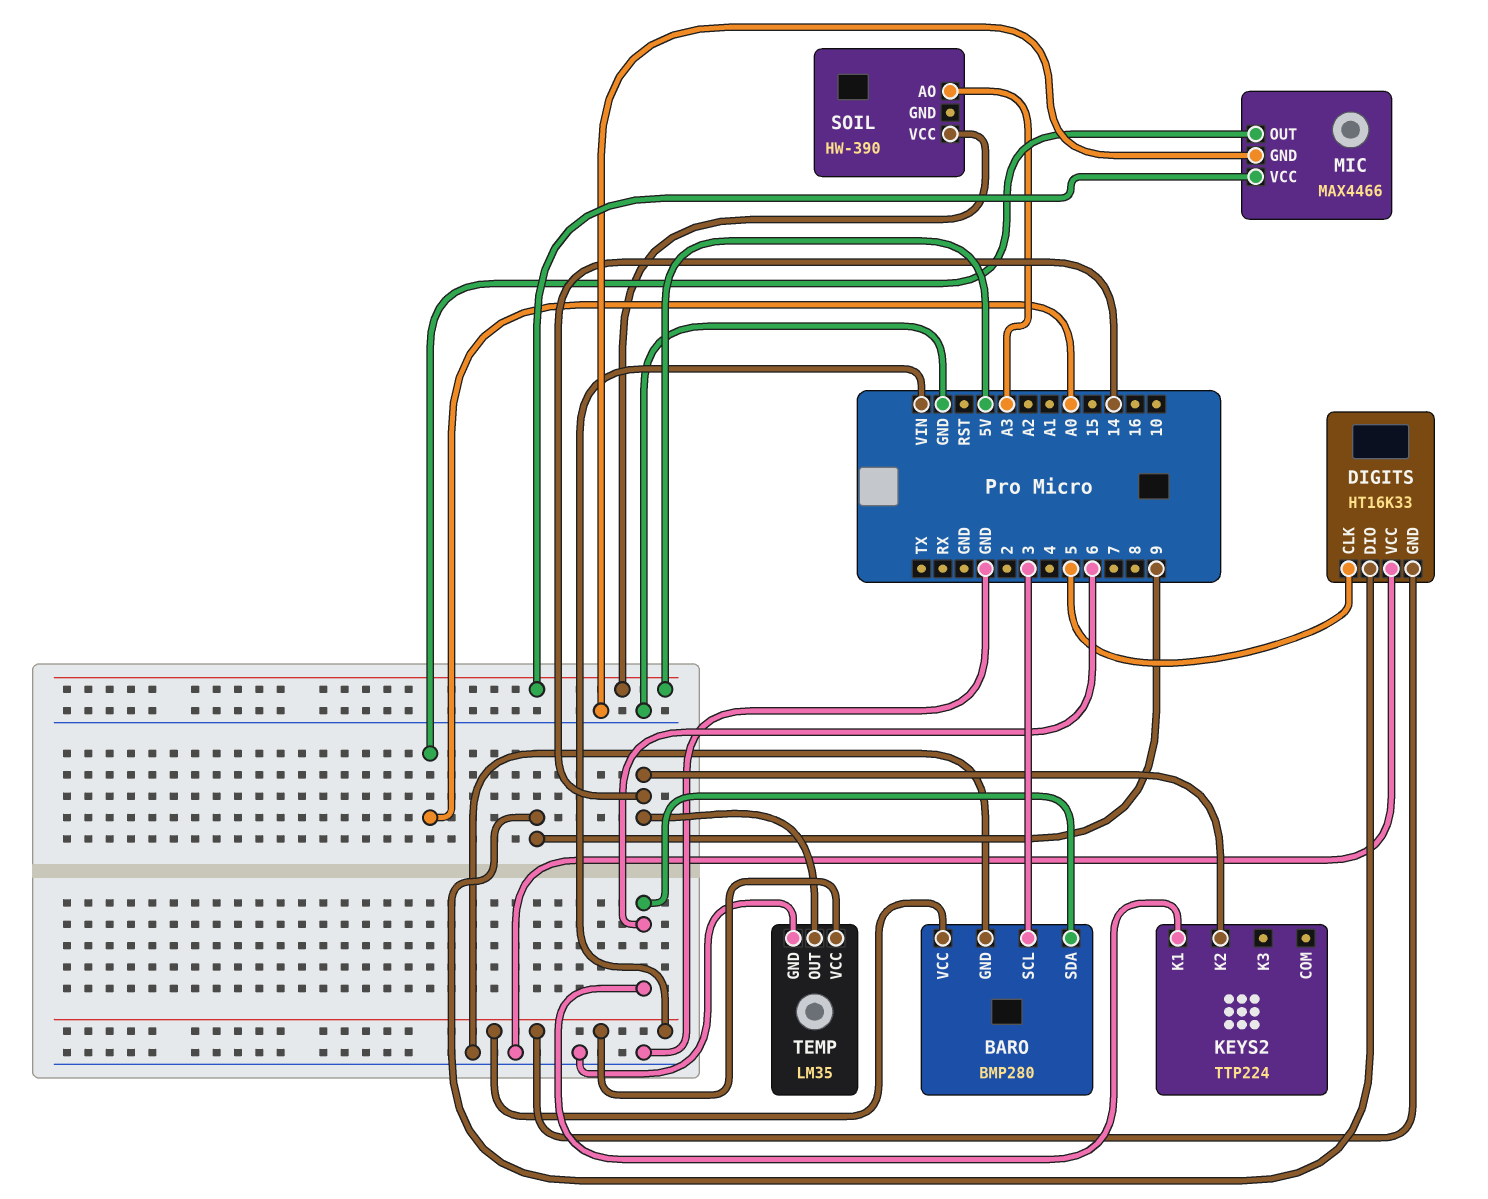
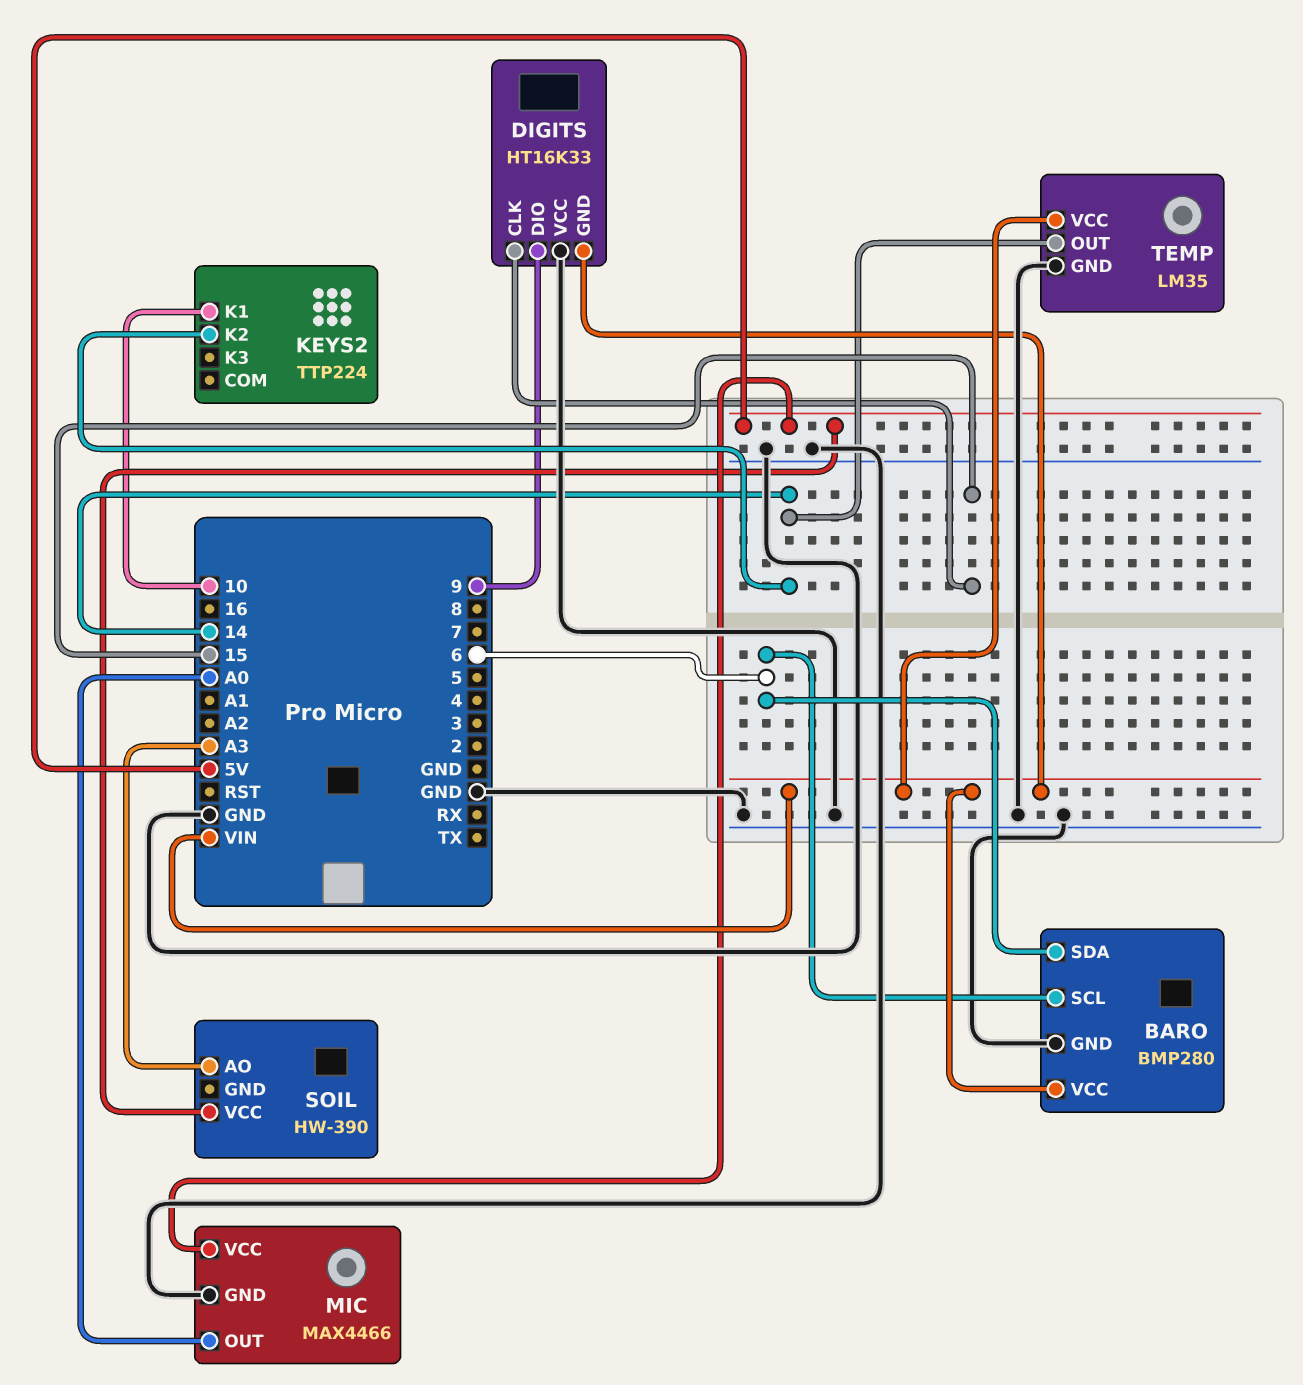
BARO pin SCL: 3 -> 6
DIGITS pin CLK: 5 -> 15
KEYS2 pin K1: 6 -> 10

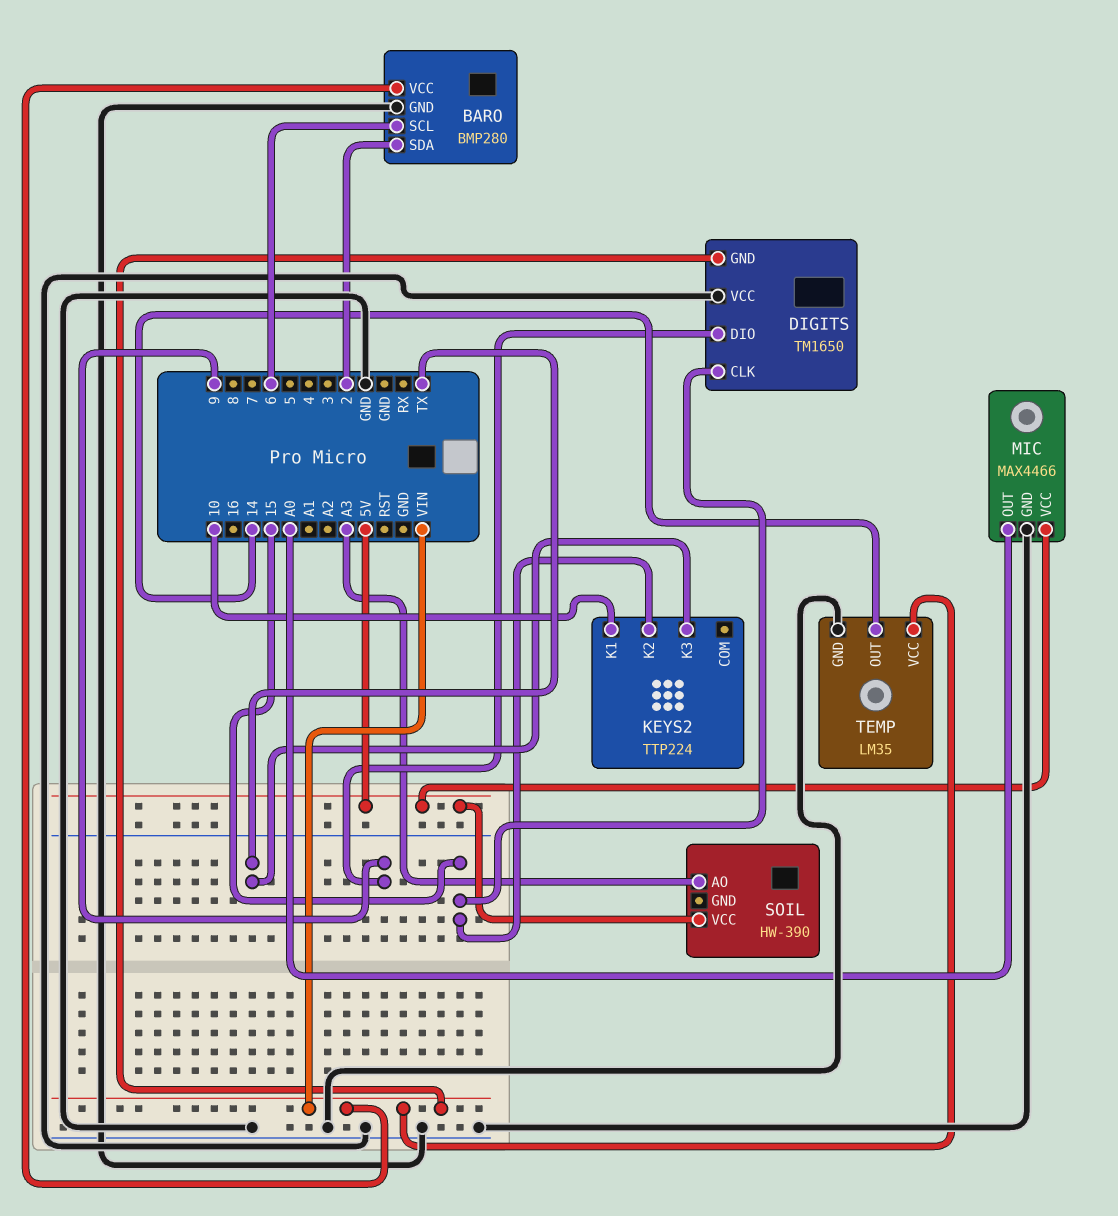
BARO pin SDA: 6 -> 2
DIGITS: HT16K33 -> TM1650
KEYS2 pin K2: 14 -> 15
KEYS2 pin K3: none -> TX

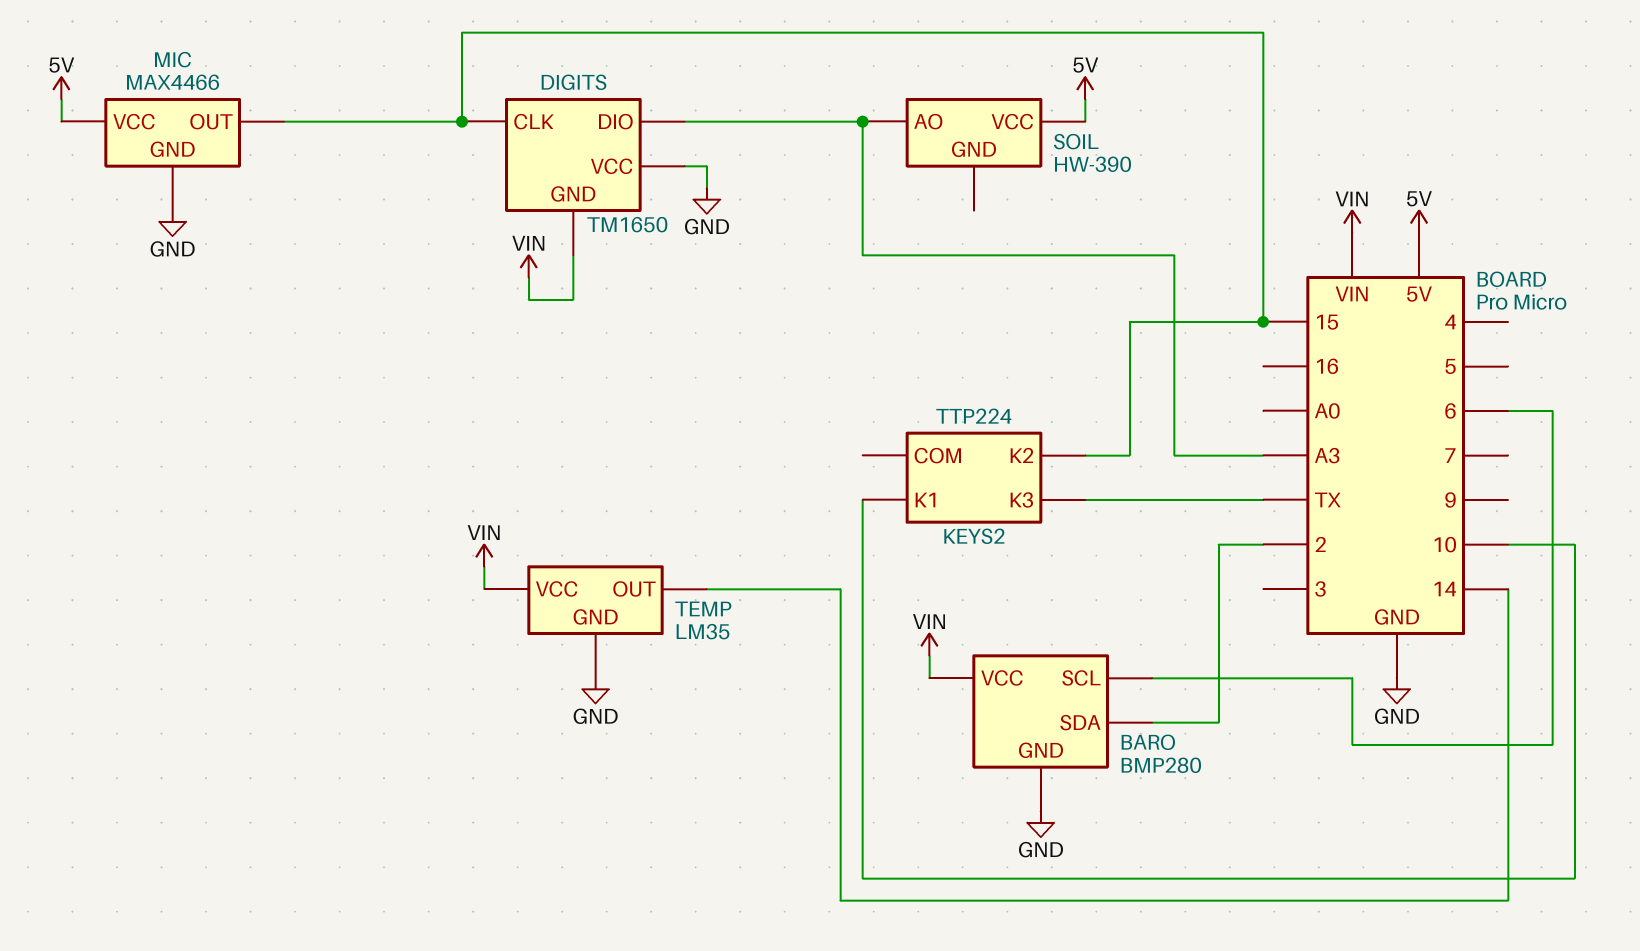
DIGITS pin DIO: 9 -> A3
MIC pin OUT: A0 -> 15

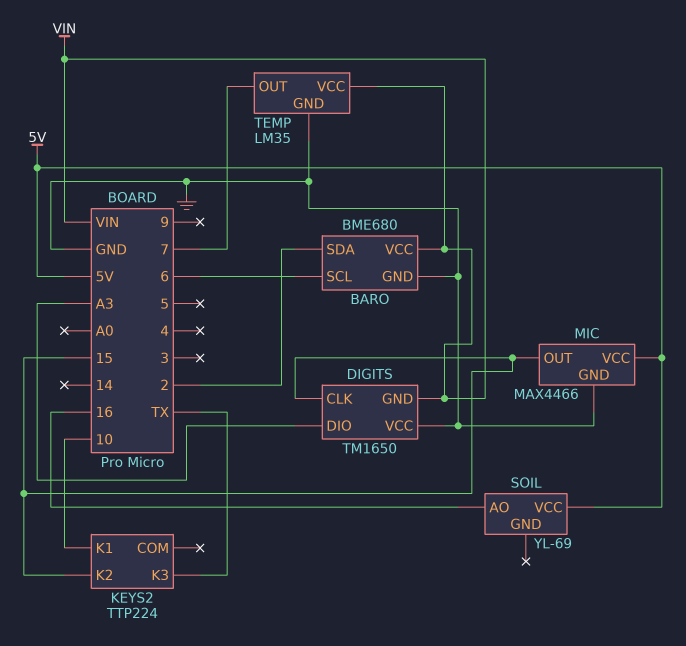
BARO: BMP280 -> BME680
SOIL: HW-390 -> YL-69
SOIL pin AO: A3 -> 16
TEMP pin OUT: 14 -> 7

